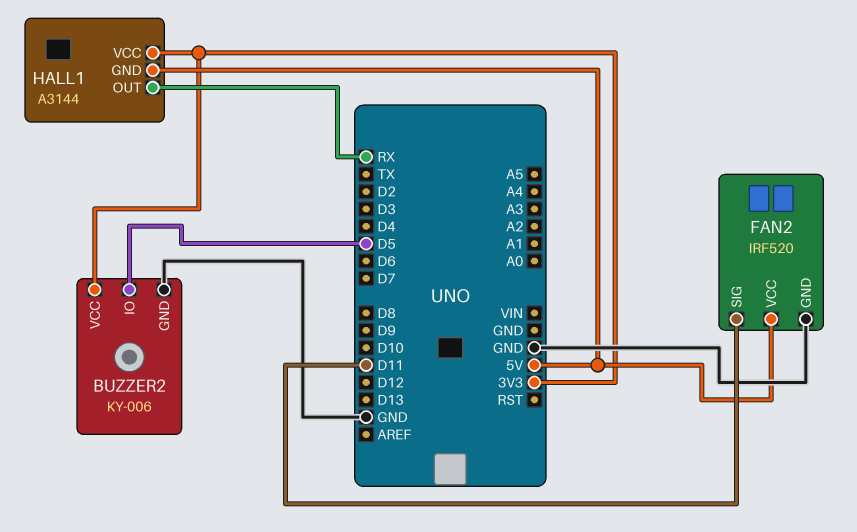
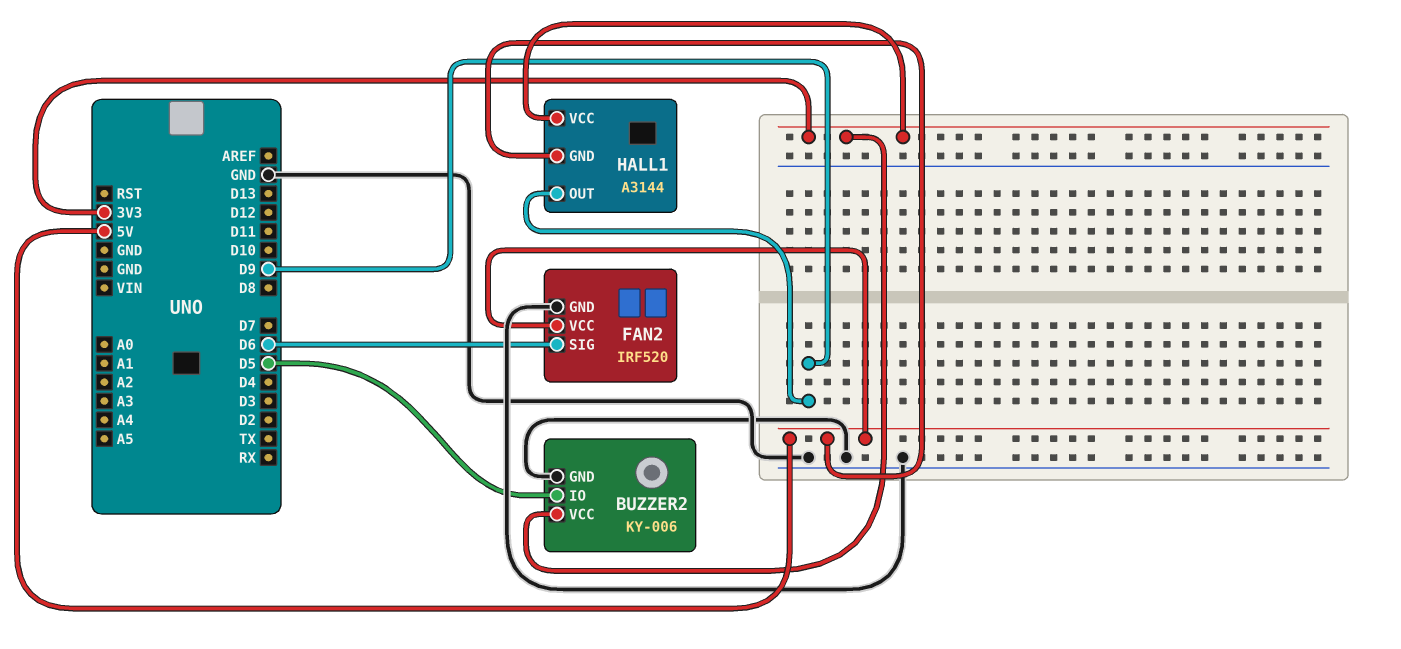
FAN2 pin SIG: D11 -> D6
HALL1 pin OUT: RX -> D9

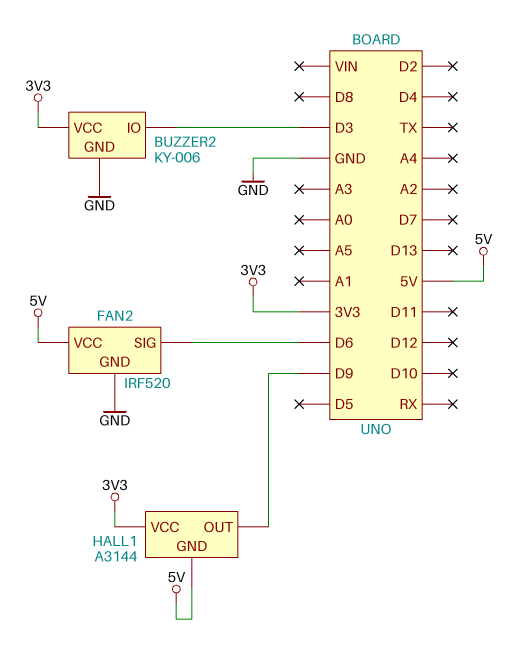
BUZZER2 pin IO: D5 -> D3

